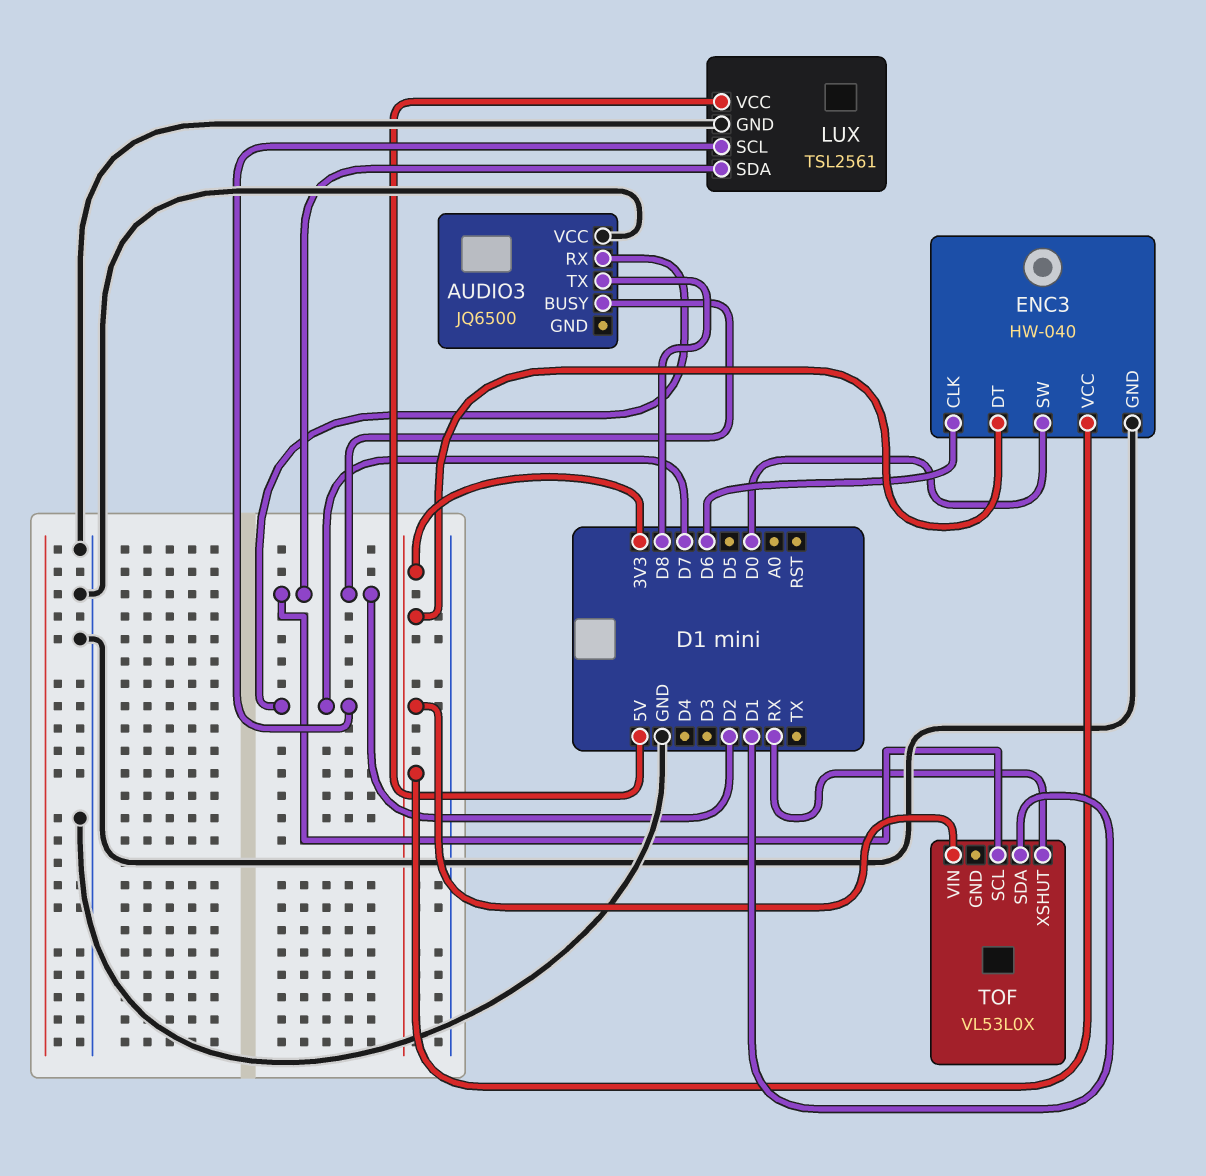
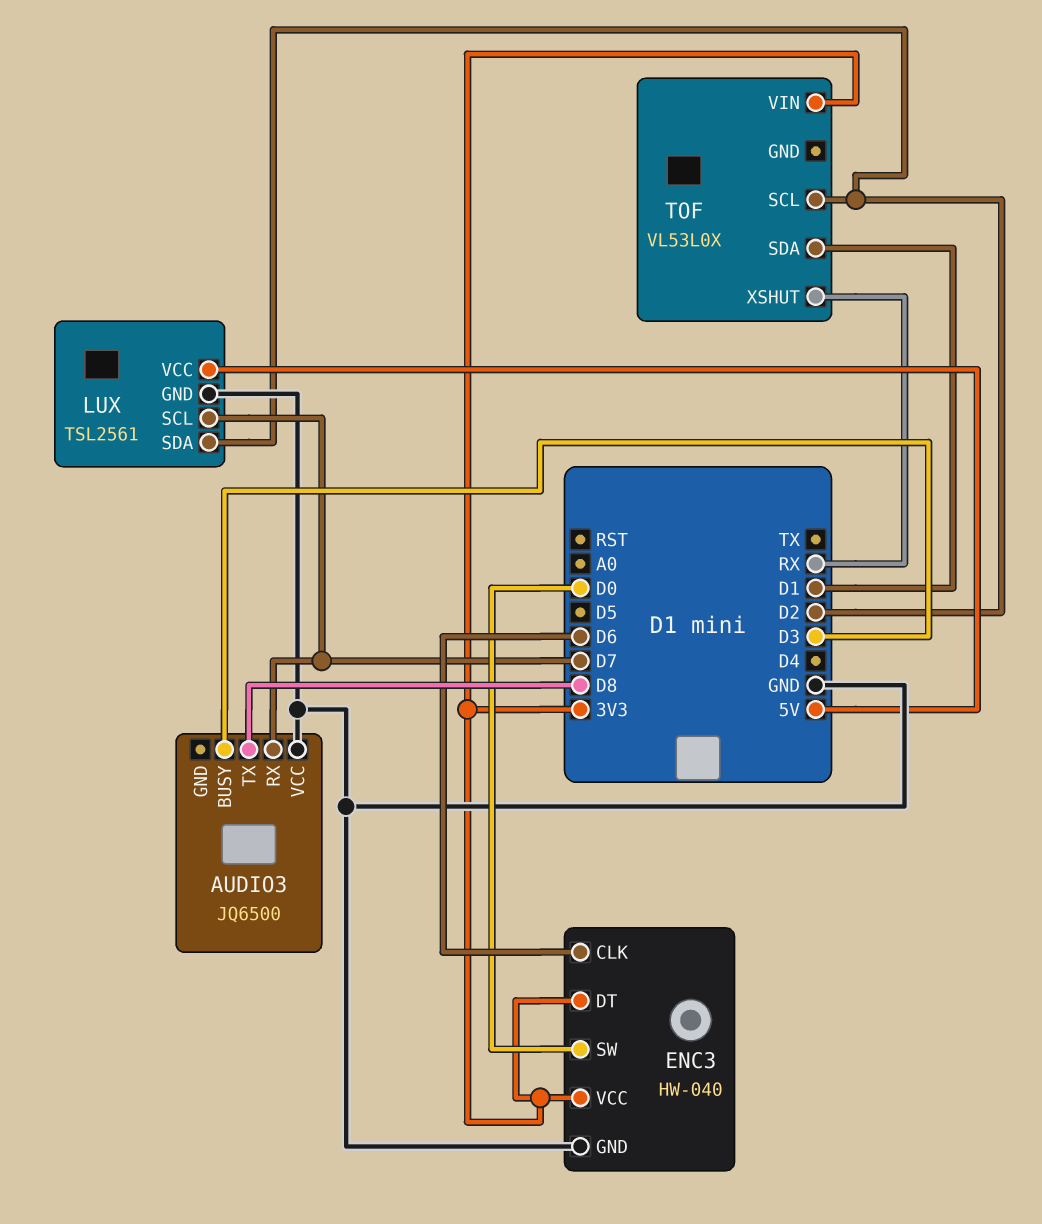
AUDIO3 pin BUSY: D2 -> D3

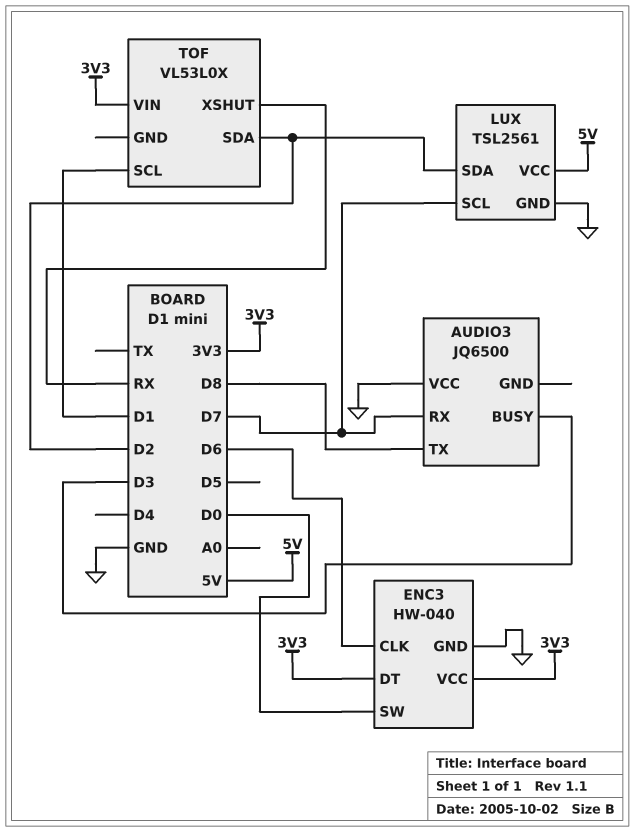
TOF pin SCL: D2 -> D1
TOF pin SDA: D1 -> D2

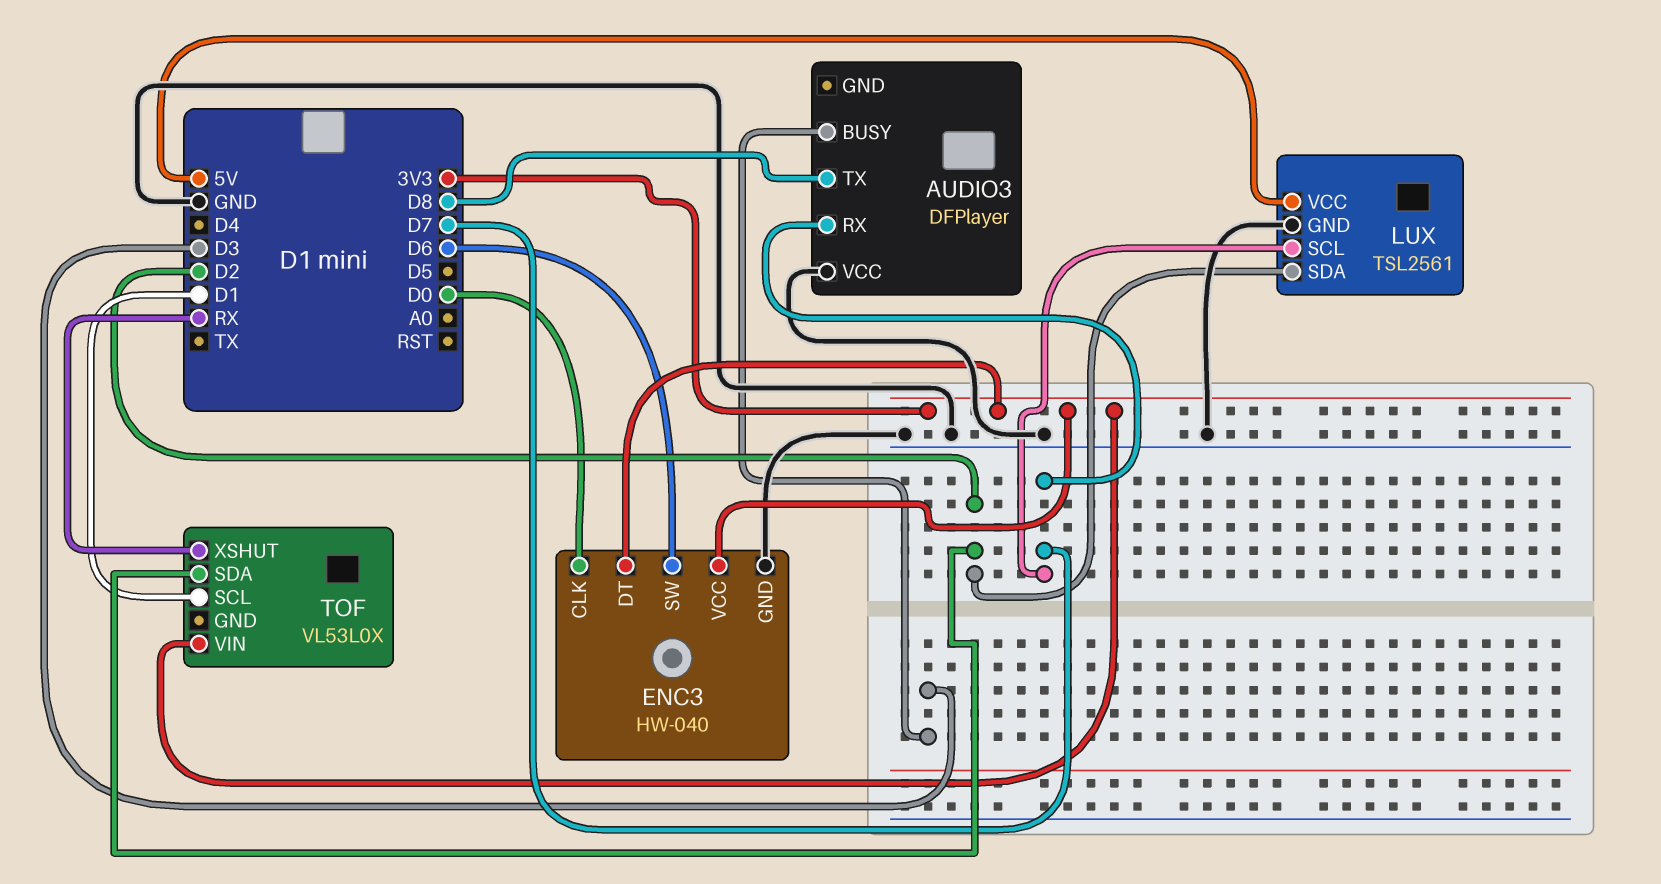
AUDIO3: JQ6500 -> DFPlayer
ENC3 pin CLK: D6 -> D0
ENC3 pin SW: D0 -> D6

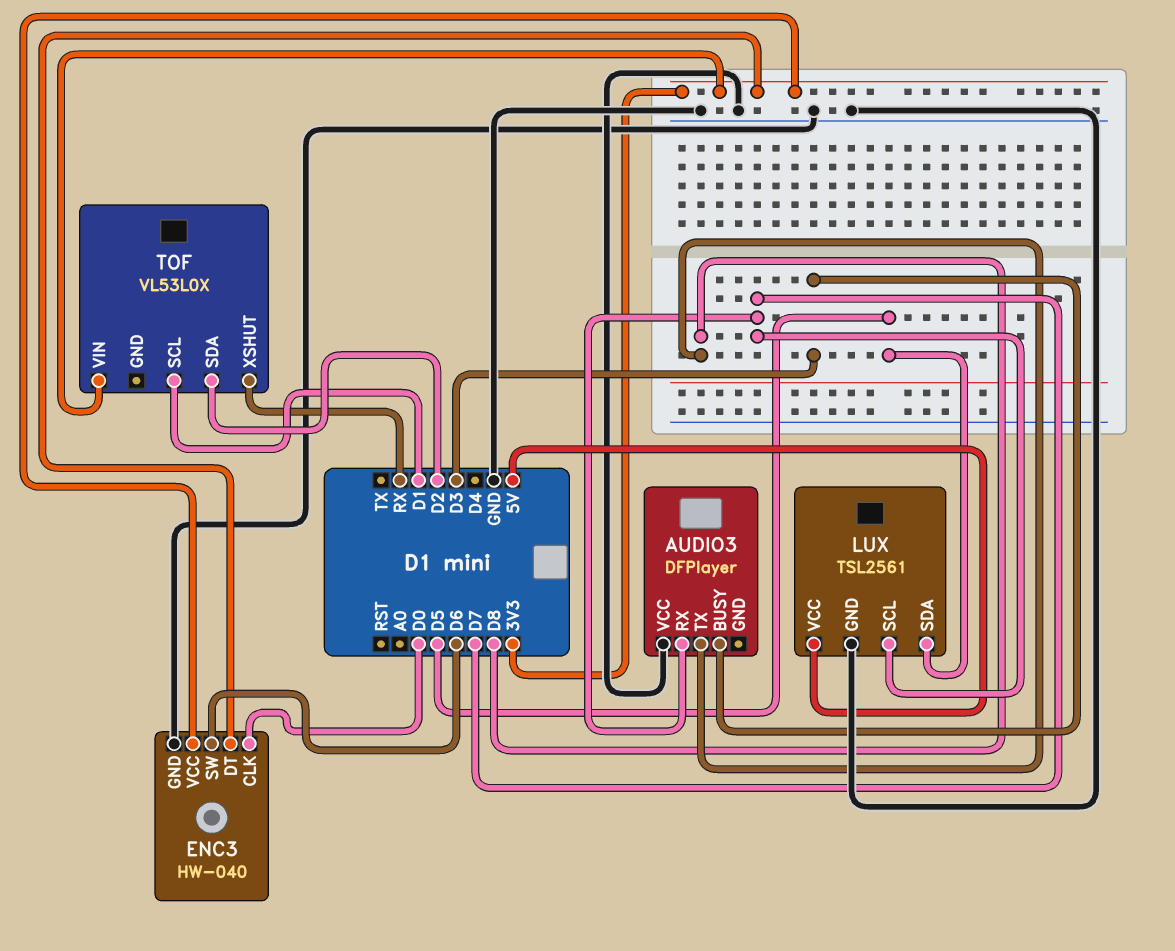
LUX pin SDA: D2 -> D5

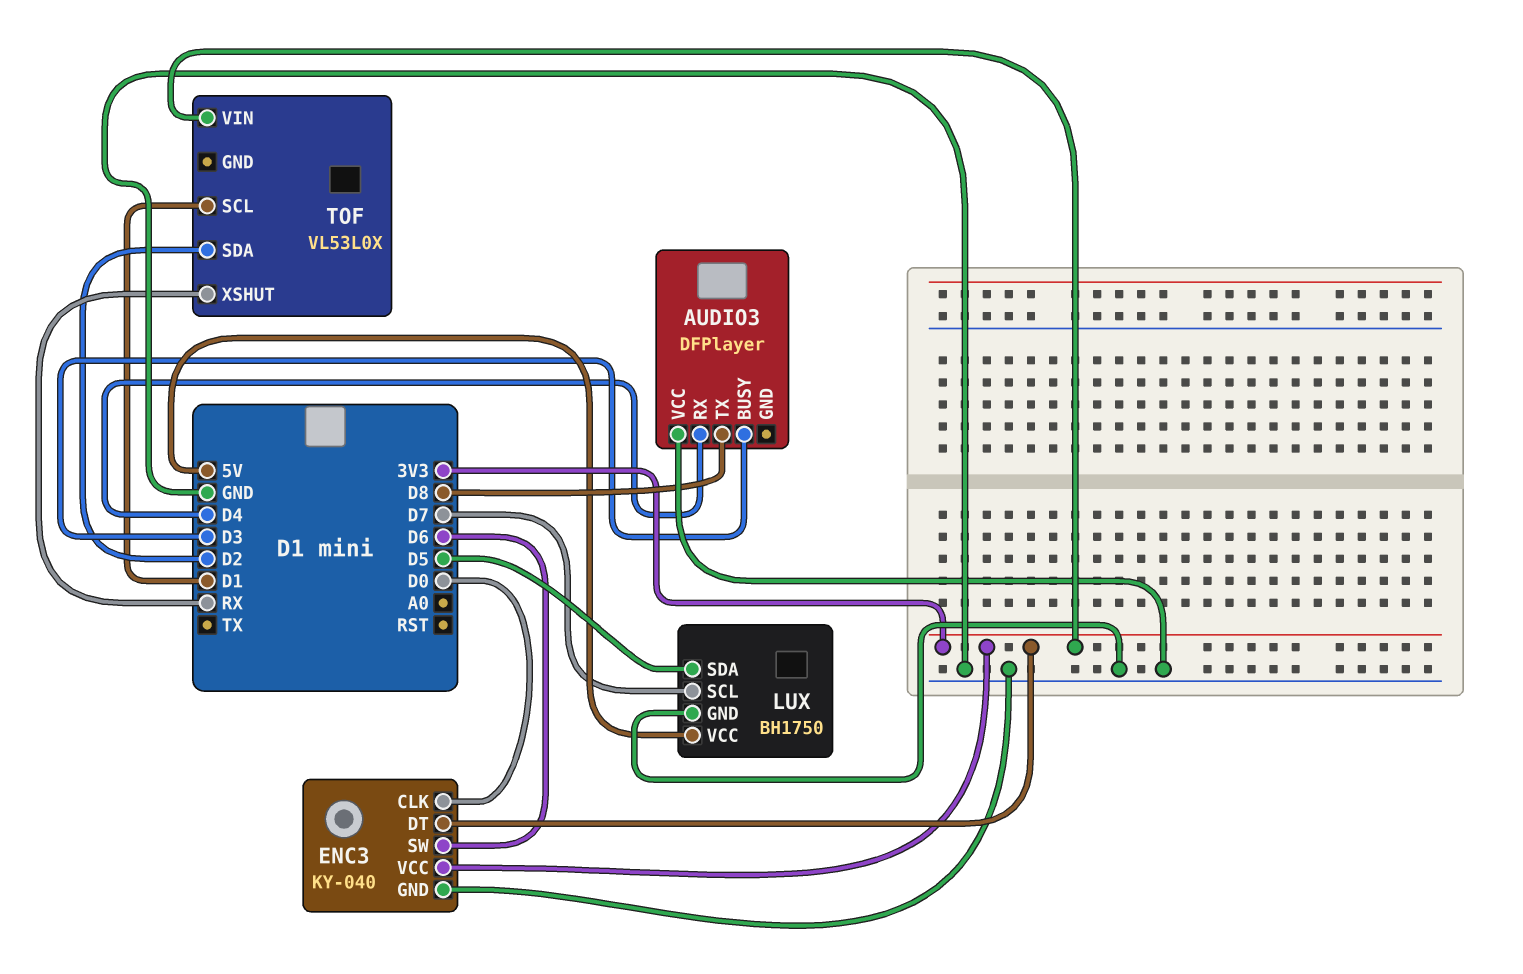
AUDIO3 pin RX: D7 -> D4
ENC3: HW-040 -> KY-040
LUX: TSL2561 -> BH1750

